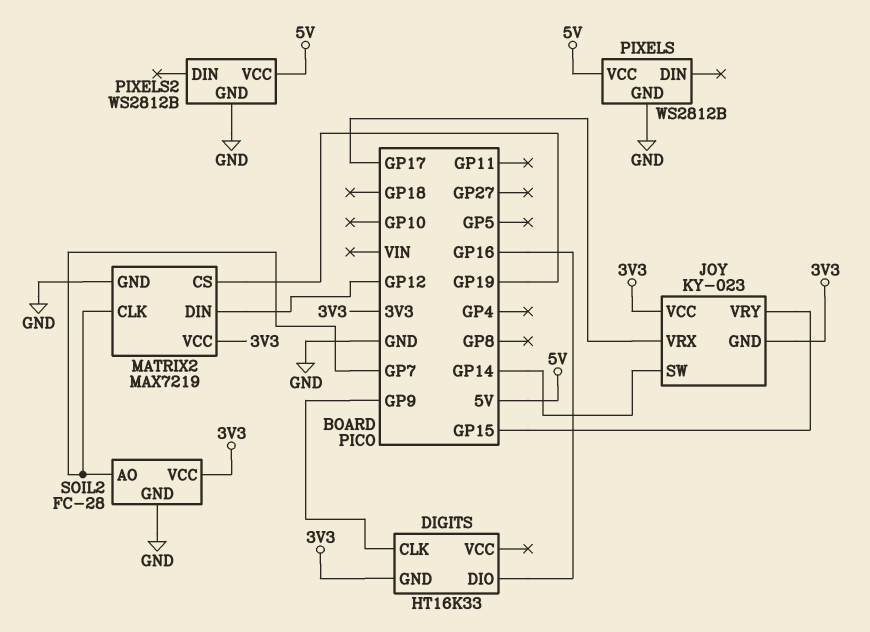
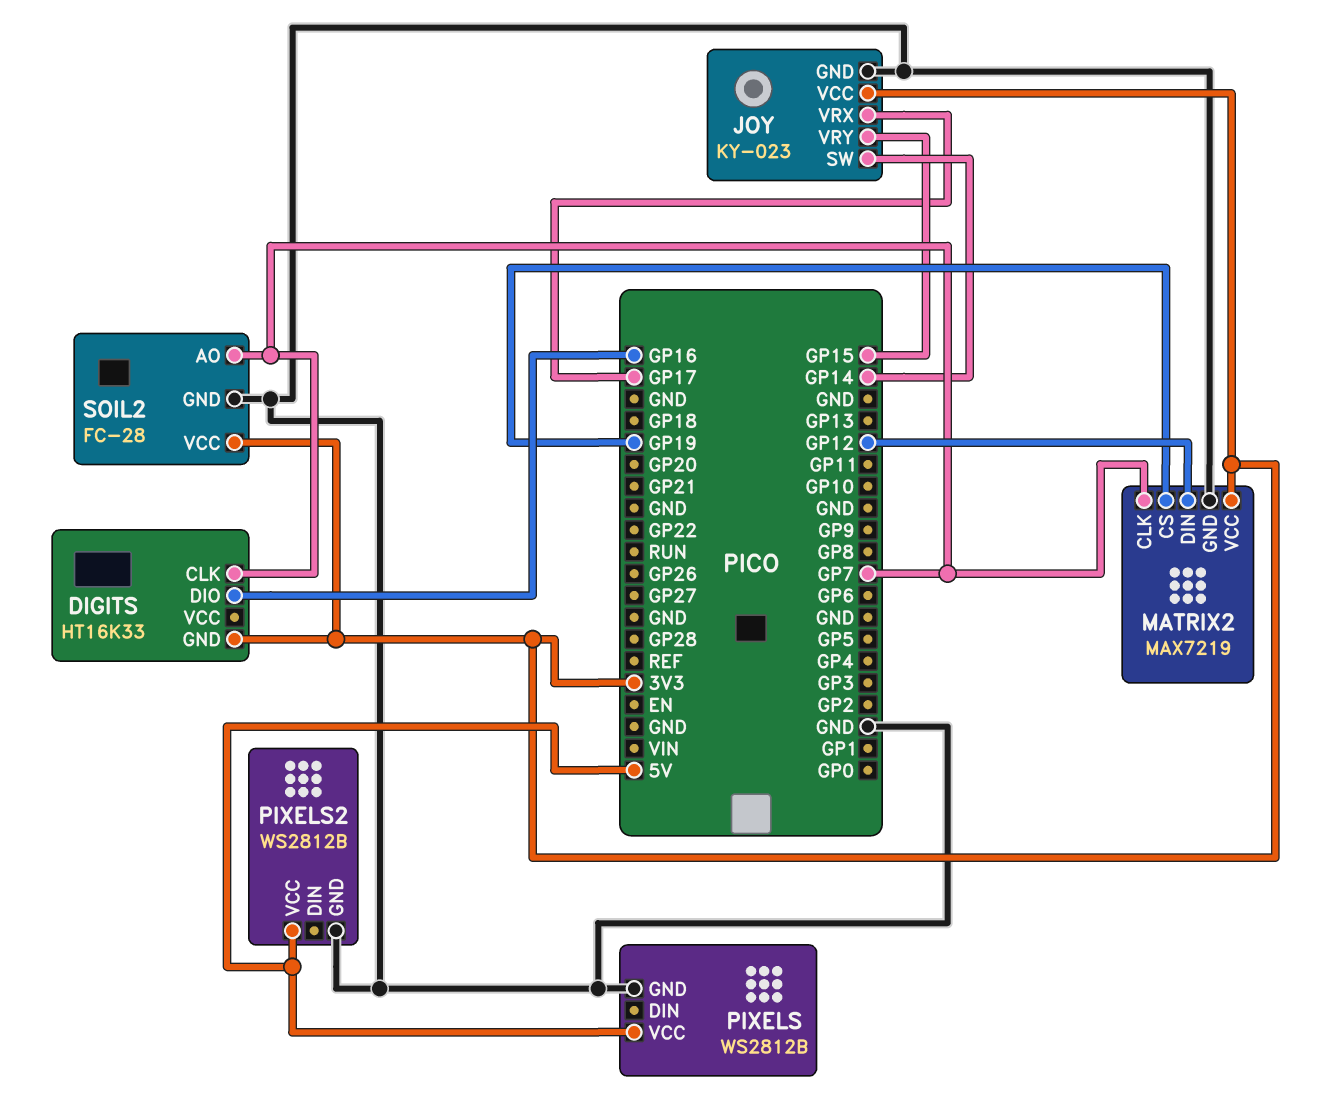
DIGITS pin CLK: GP9 -> GP7
JOY pin GND: 3V3 -> GND

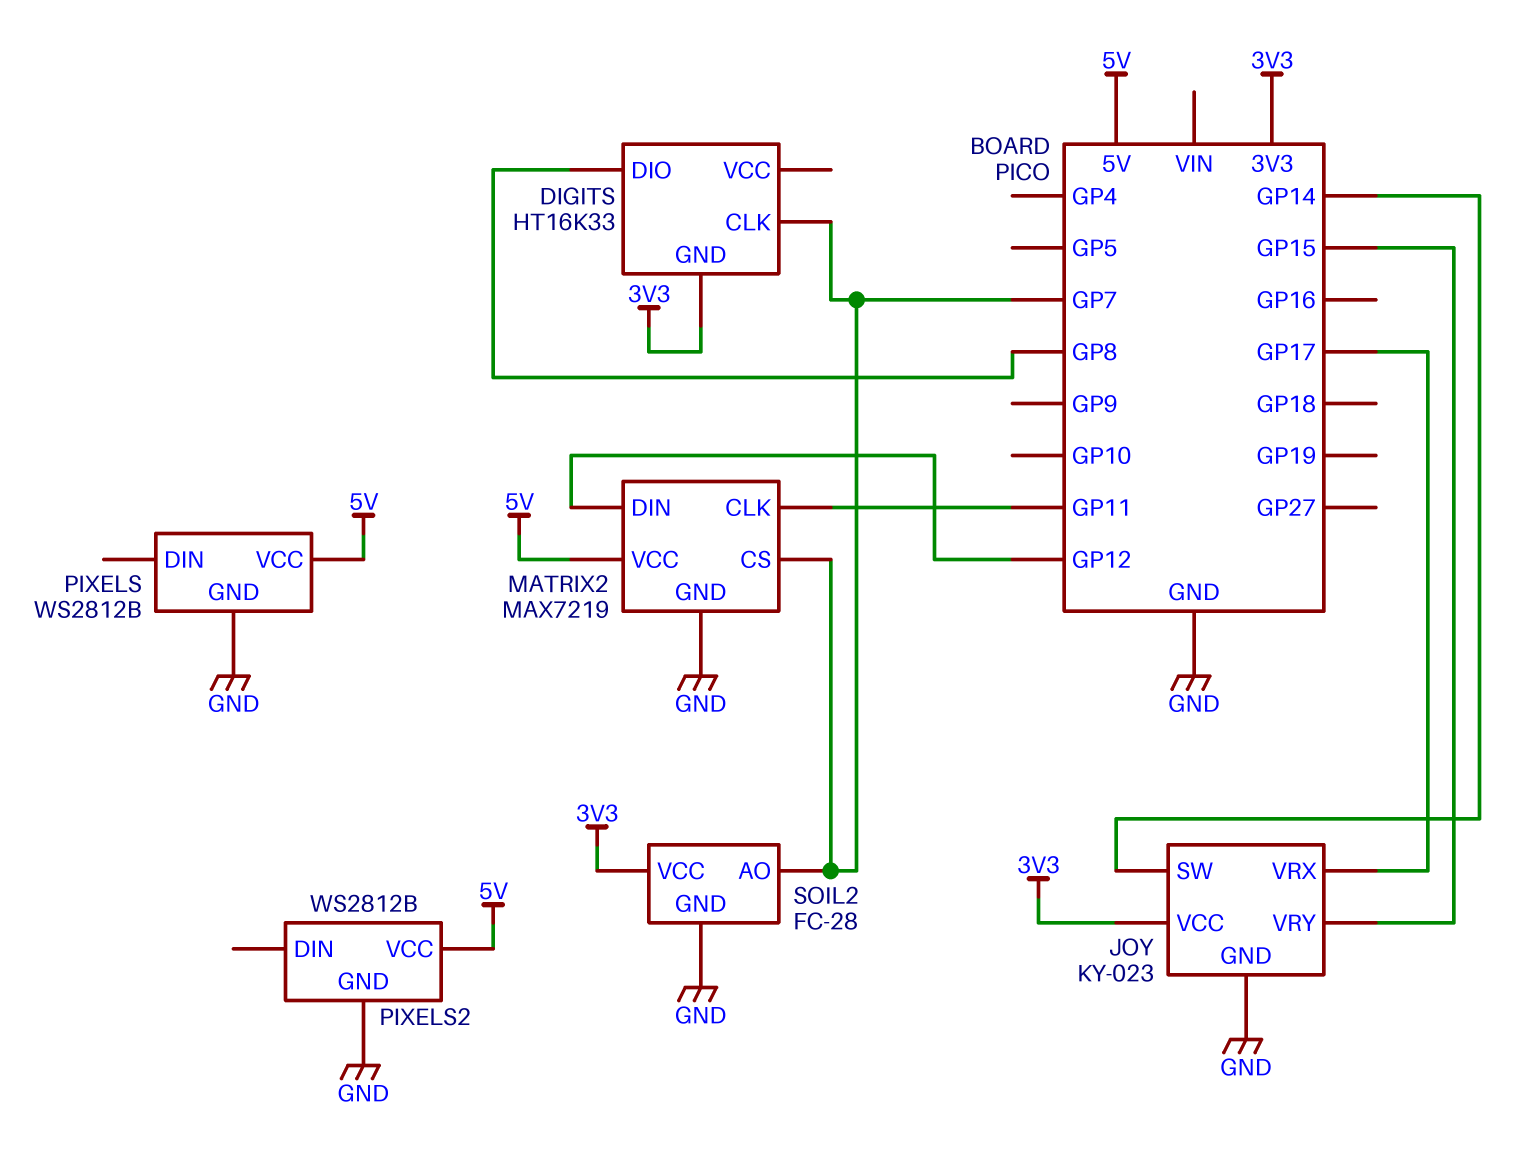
DIGITS pin DIO: GP16 -> GP8
MATRIX2 pin CLK: GP7 -> GP11
MATRIX2 pin CS: GP19 -> GP7
MATRIX2 pin VCC: 3V3 -> 5V

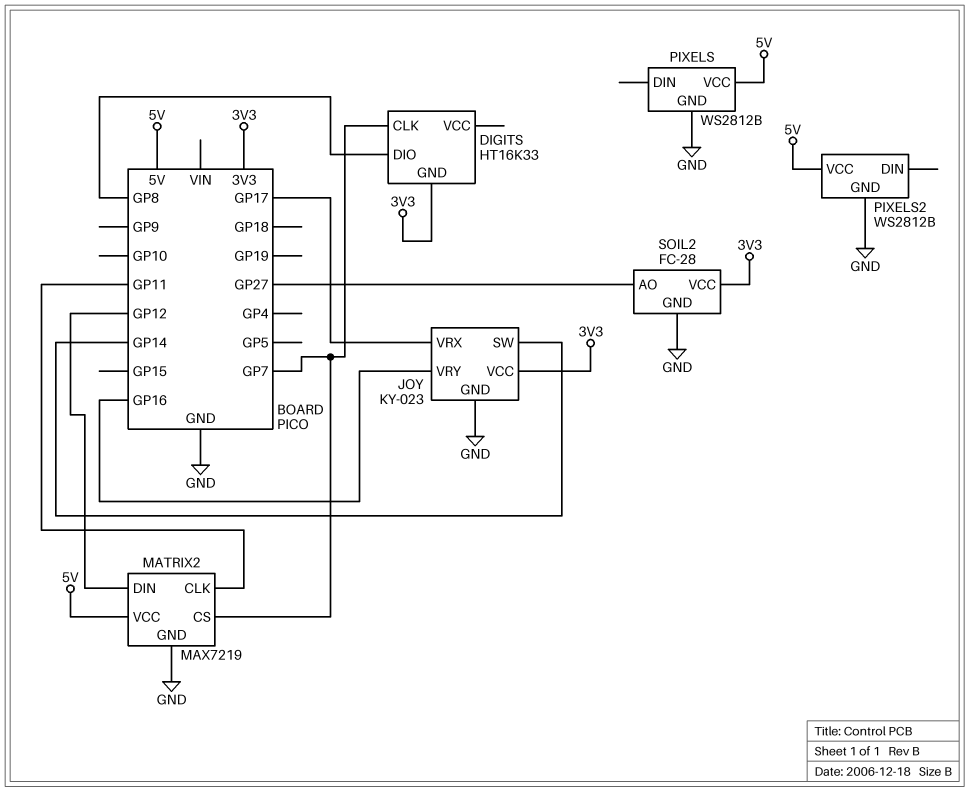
JOY pin VRY: GP15 -> GP16
SOIL2 pin AO: GP7 -> GP27

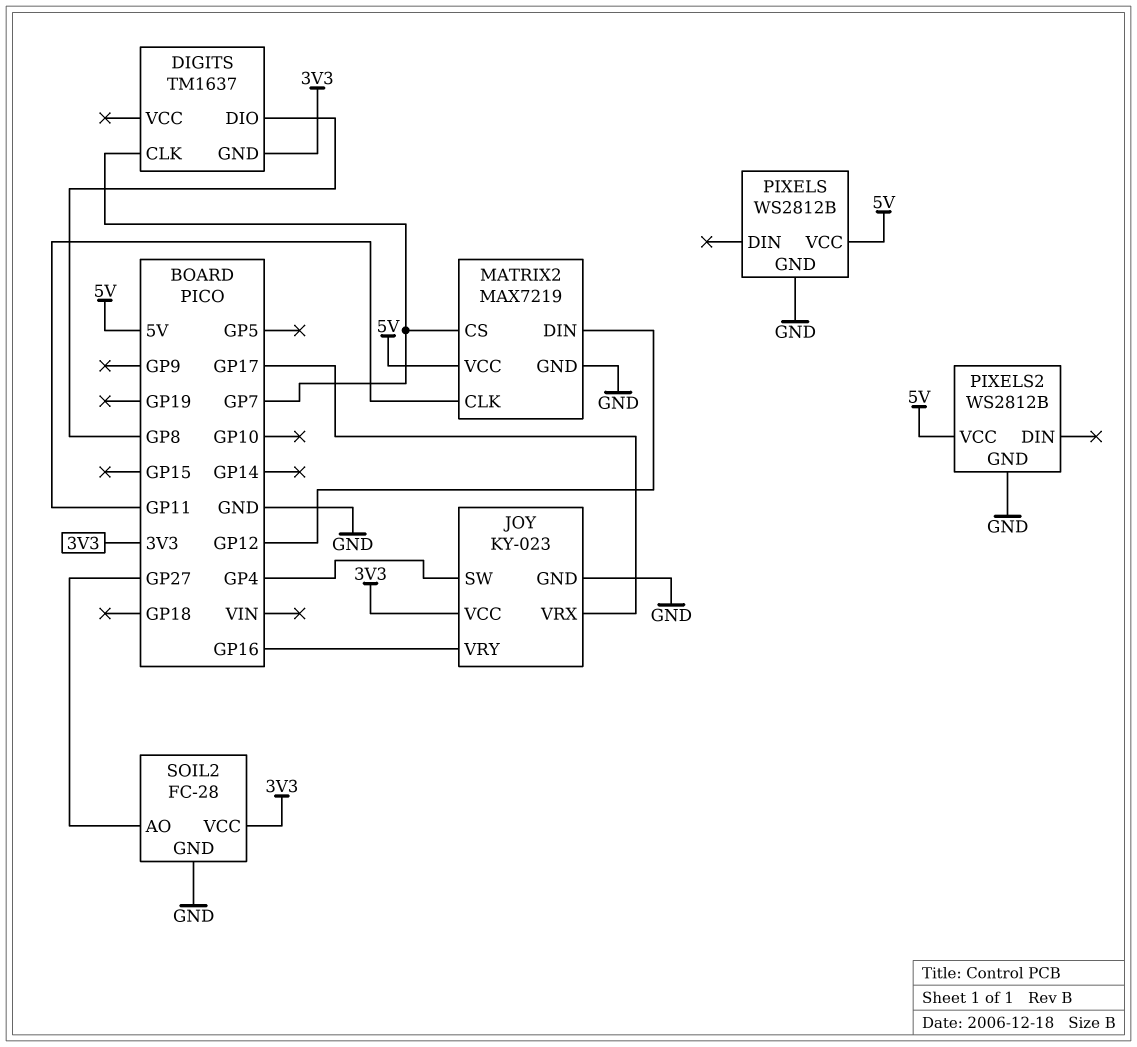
DIGITS: HT16K33 -> TM1637
JOY pin SW: GP14 -> GP4

